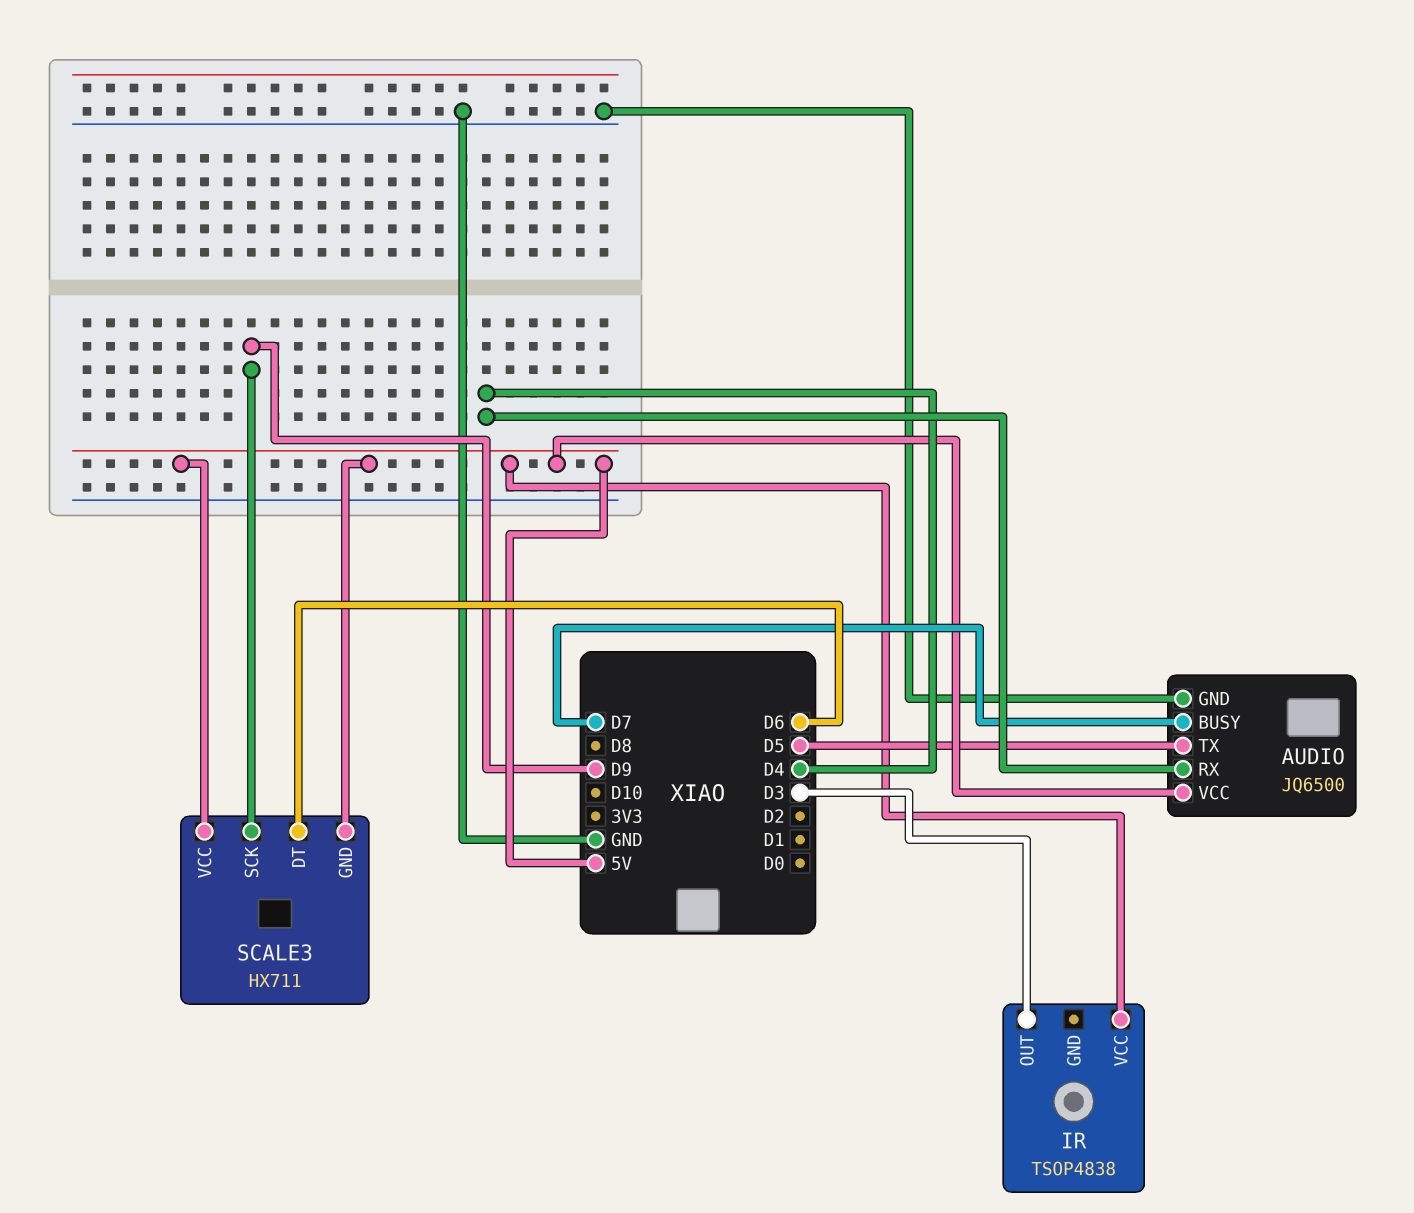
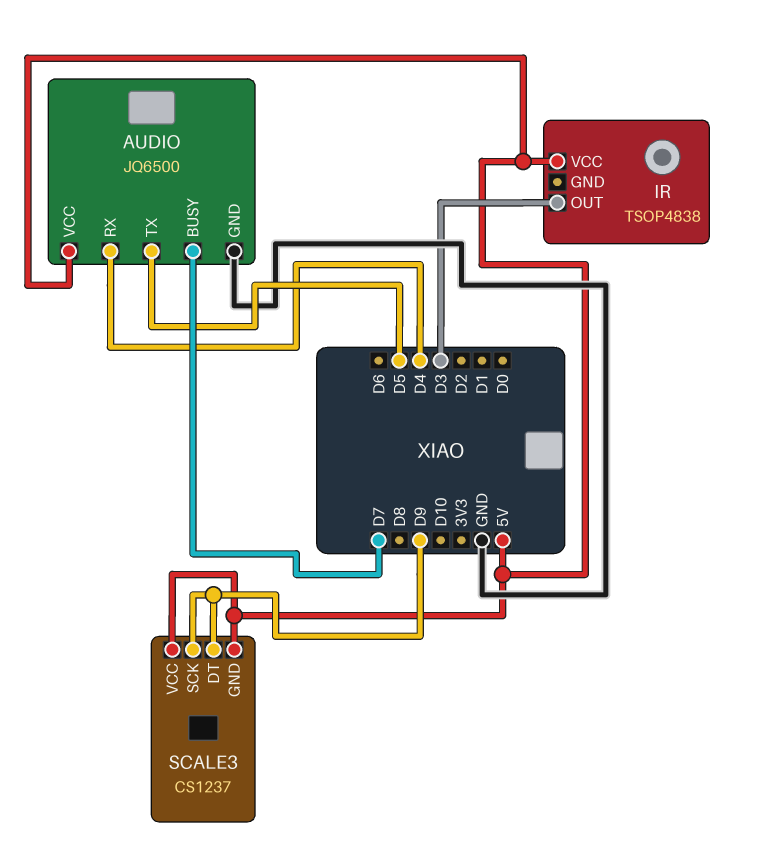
SCALE3: HX711 -> CS1237
SCALE3 pin DT: D6 -> D9

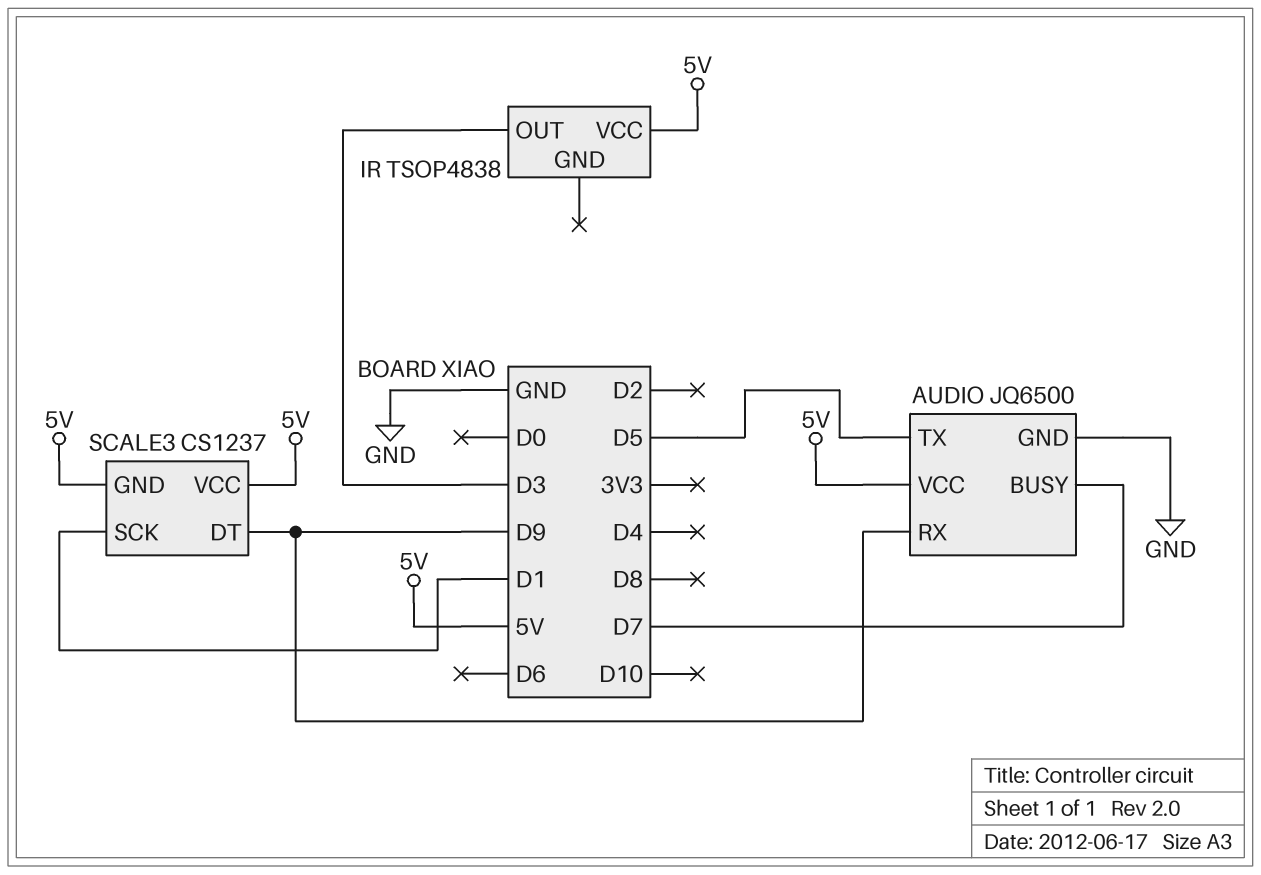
AUDIO pin RX: D4 -> D9
SCALE3 pin SCK: D9 -> D1

